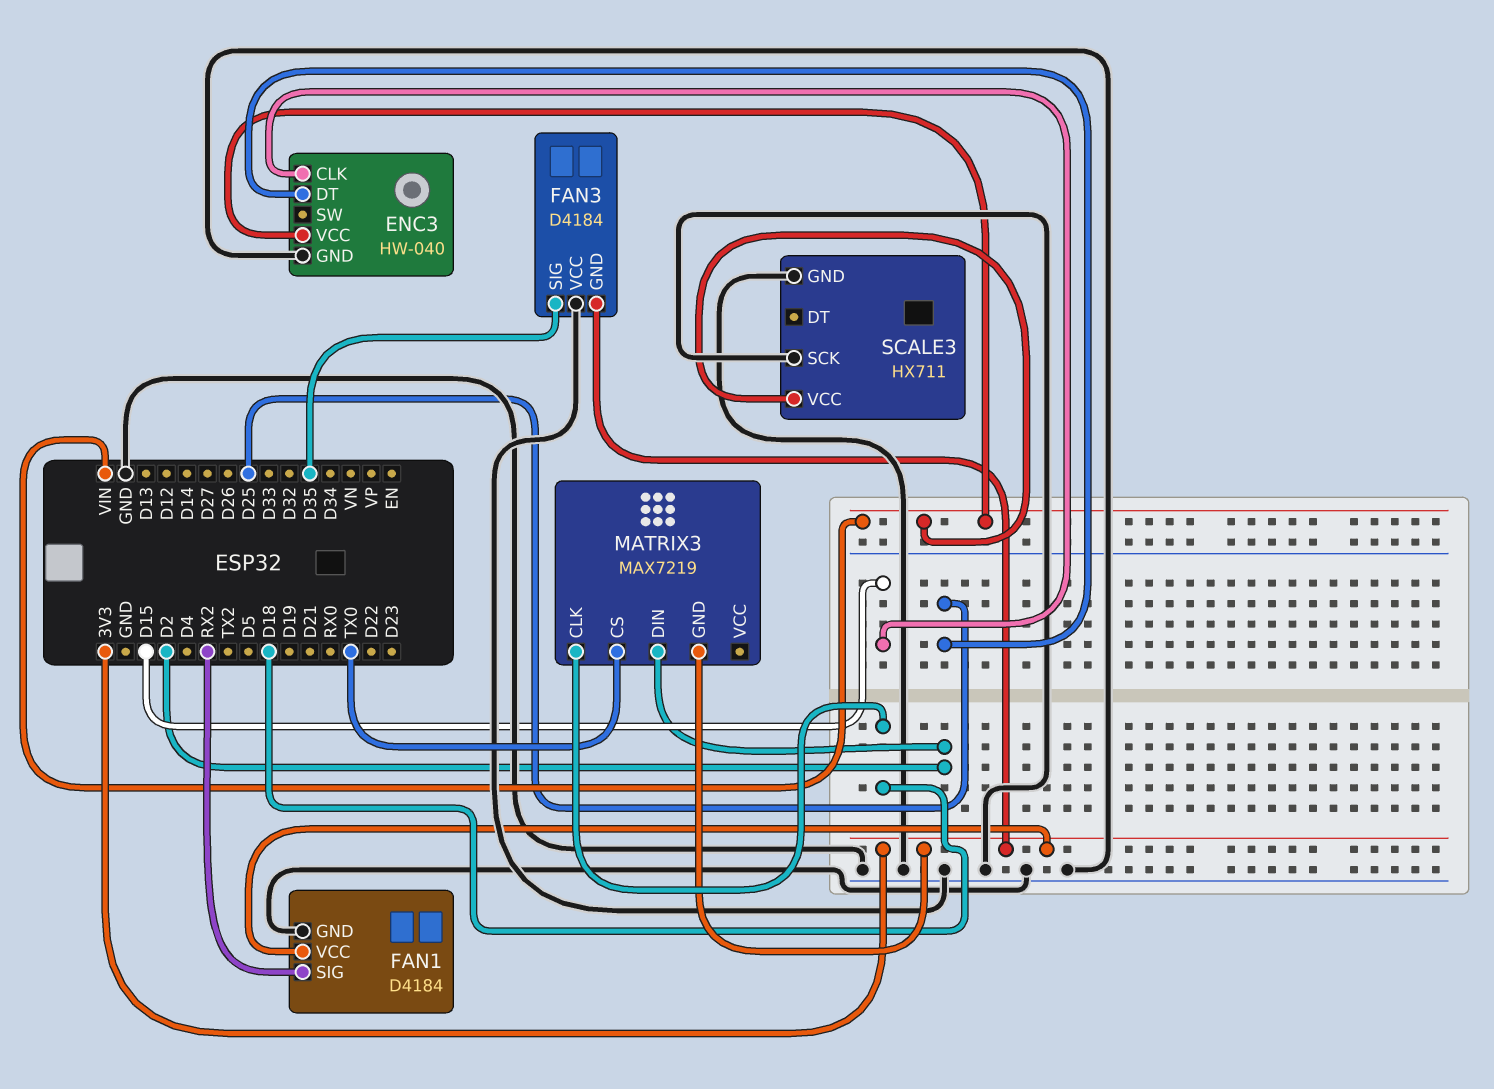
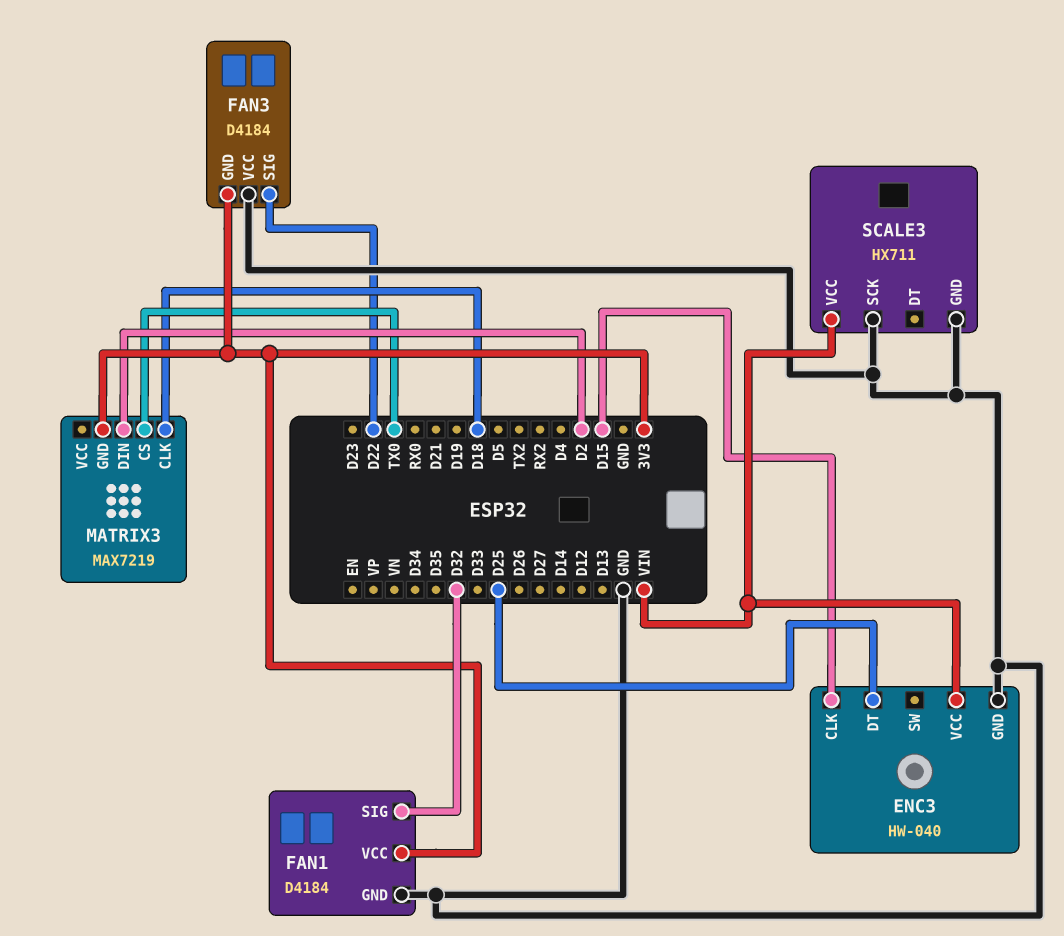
FAN1 pin SIG: RX2 -> D32
FAN3 pin SIG: D35 -> D22

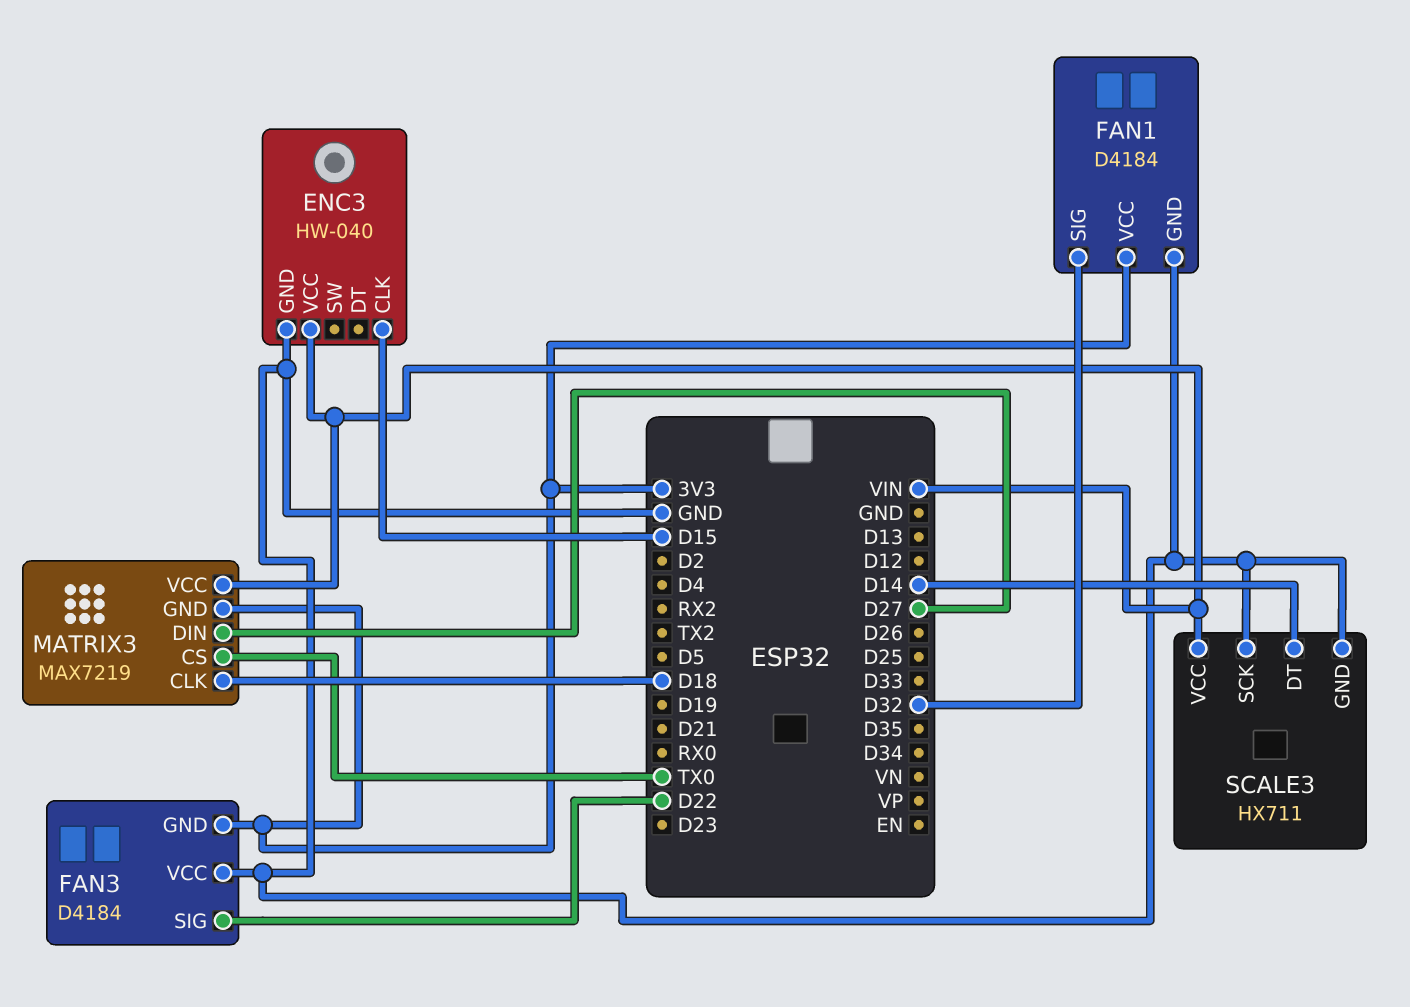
ENC3 pin DT: D25 -> none
MATRIX3 pin DIN: D2 -> D27
MATRIX3 pin VCC: none -> VIN
SCALE3 pin DT: none -> D14

